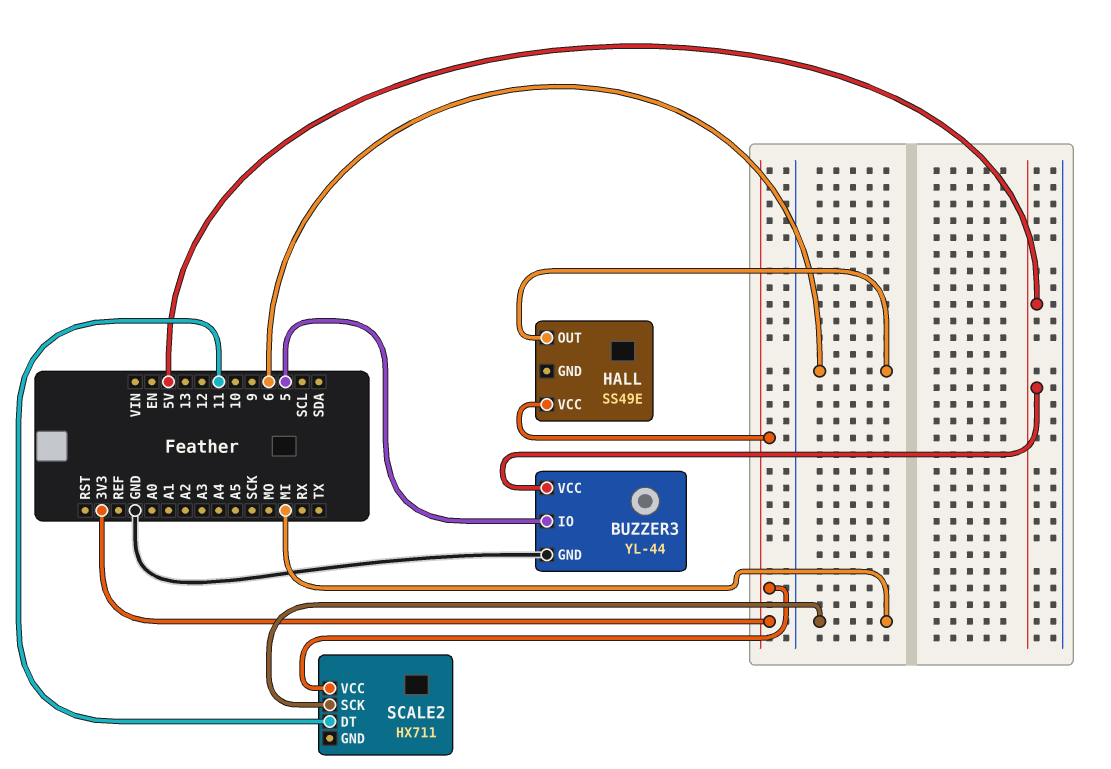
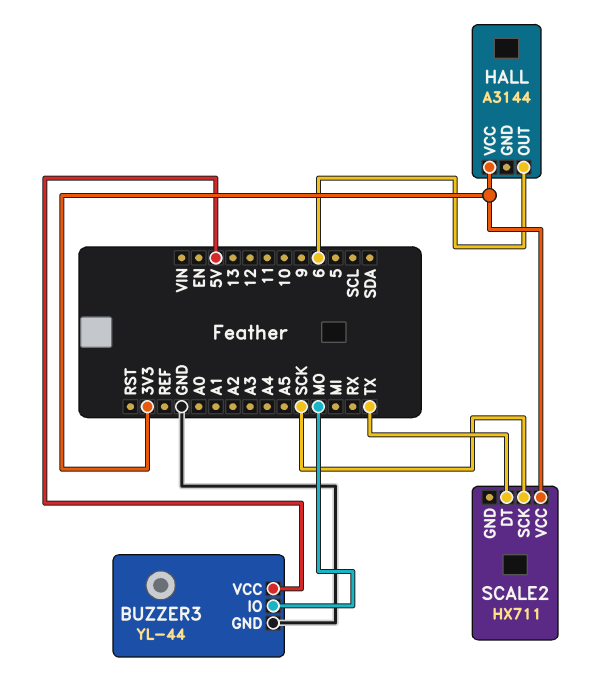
BUZZER3 pin IO: 5 -> MO
HALL: SS49E -> A3144
SCALE2 pin DT: 11 -> TX
SCALE2 pin SCK: MI -> SCK

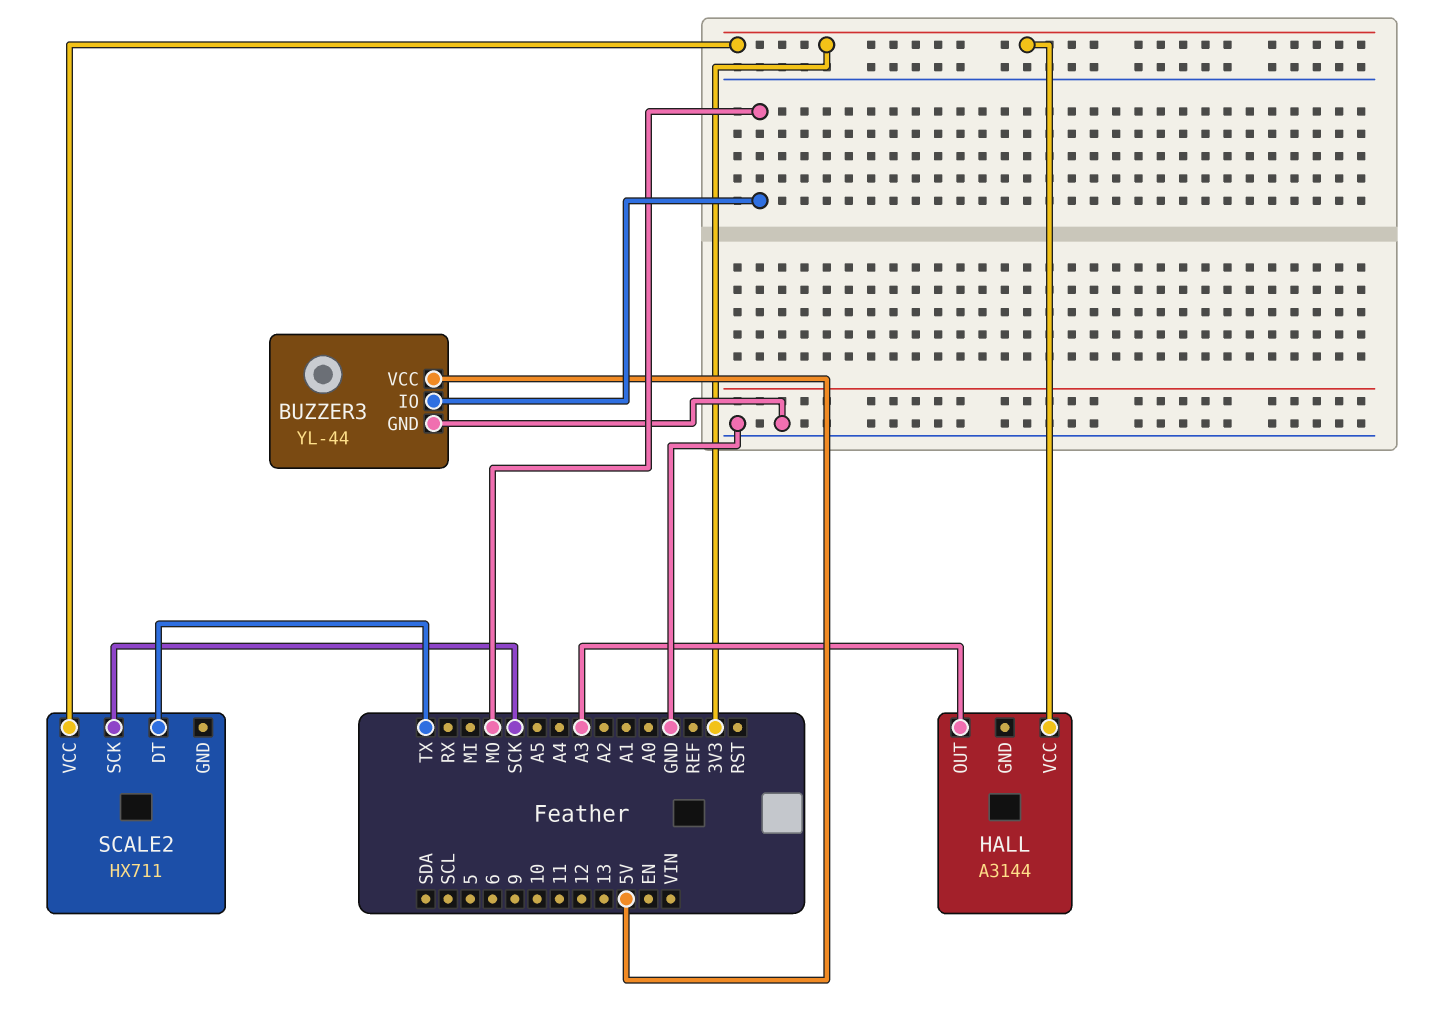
HALL pin OUT: 6 -> A3

